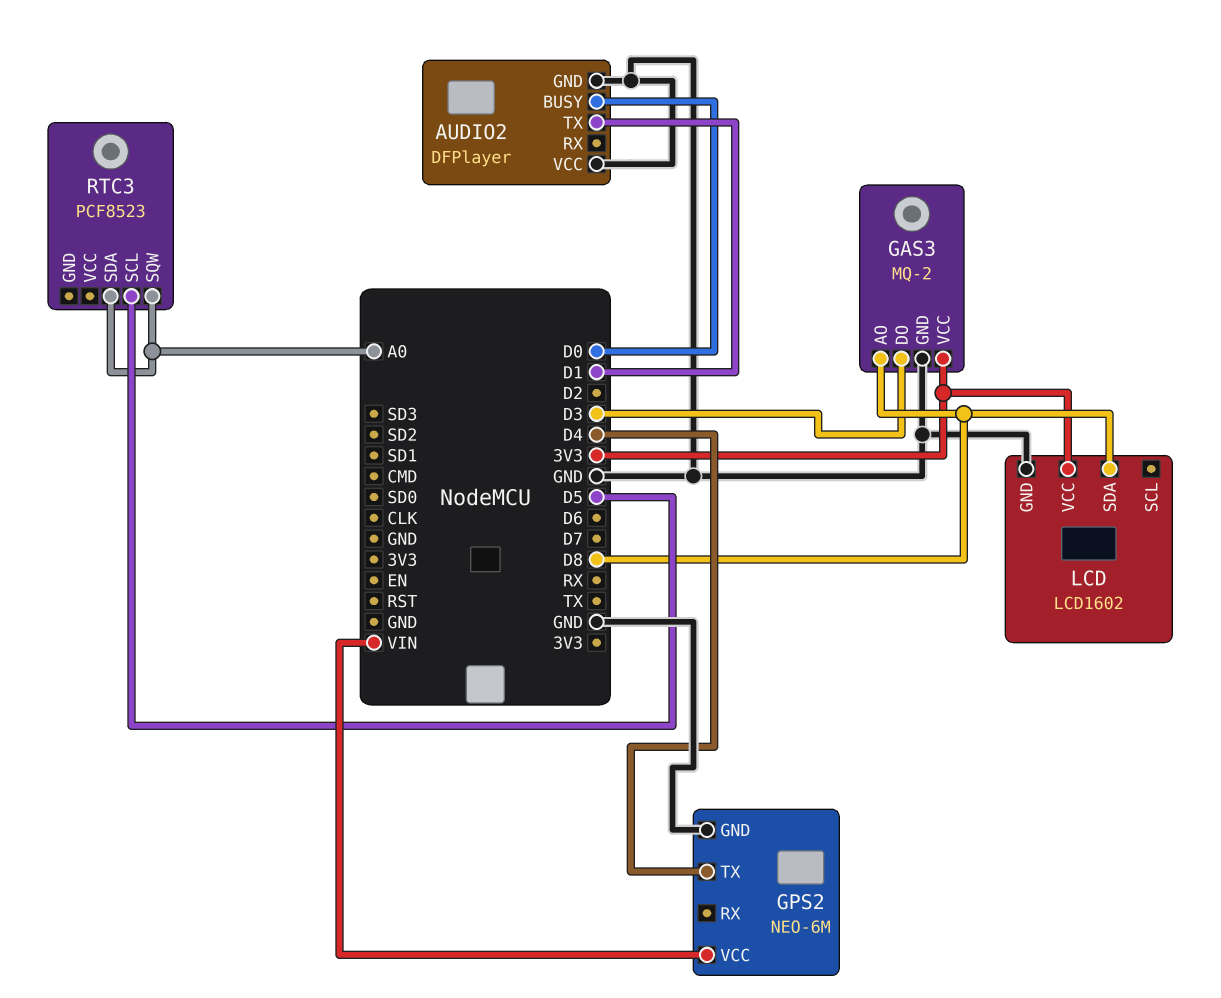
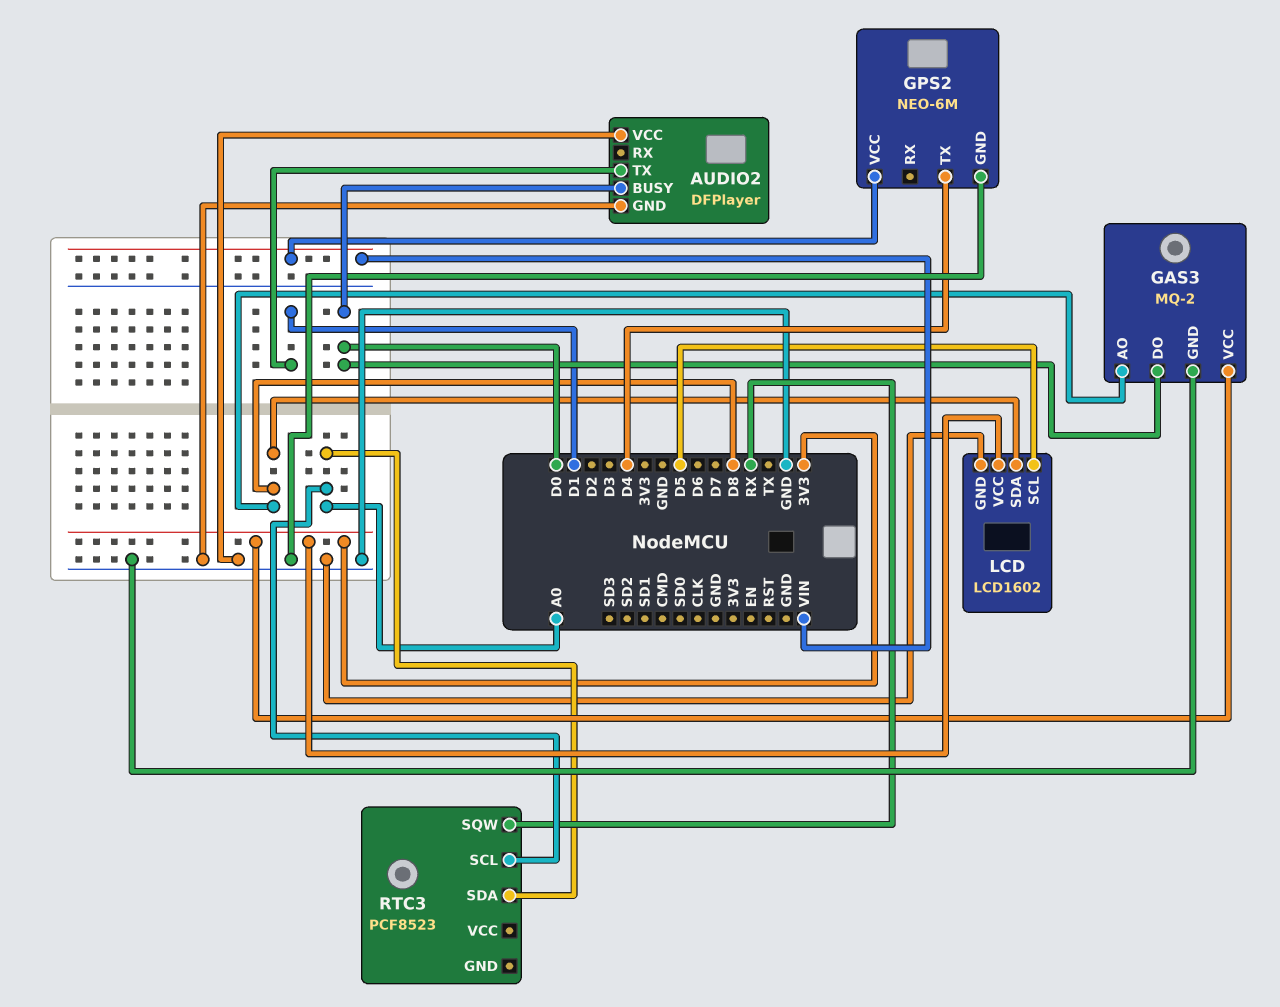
GAS3 pin DO: D3 -> D0
LCD pin SCL: none -> D5
RTC3 pin SCL: D5 -> A0
RTC3 pin SQW: A0 -> RX

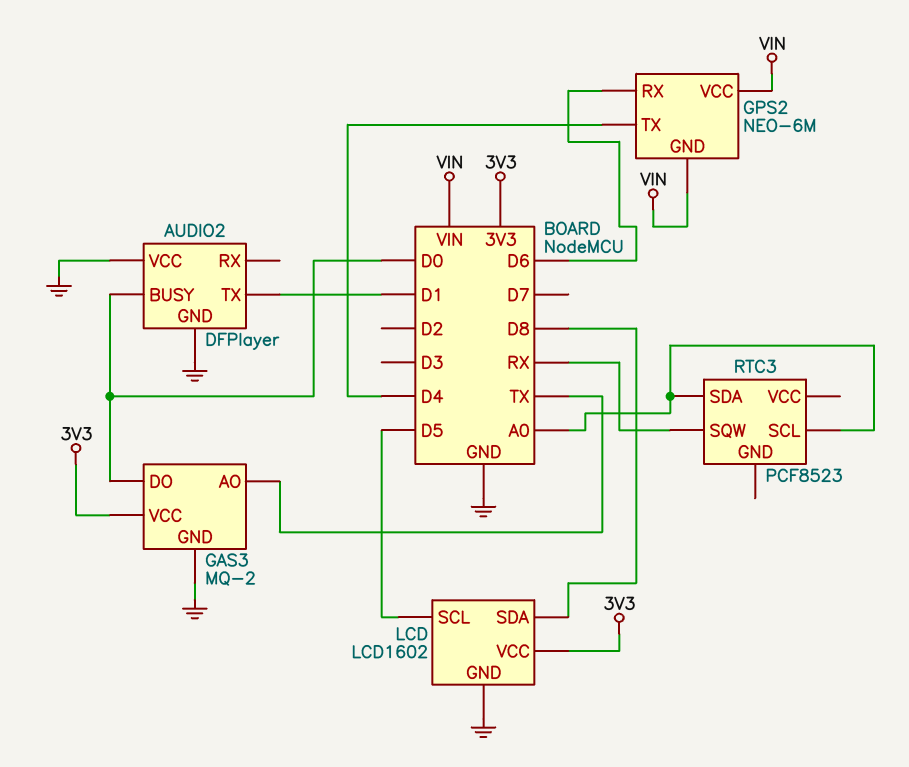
GAS3 pin AO: D8 -> TX
GPS2 pin GND: GND -> VIN
GPS2 pin RX: none -> D6

